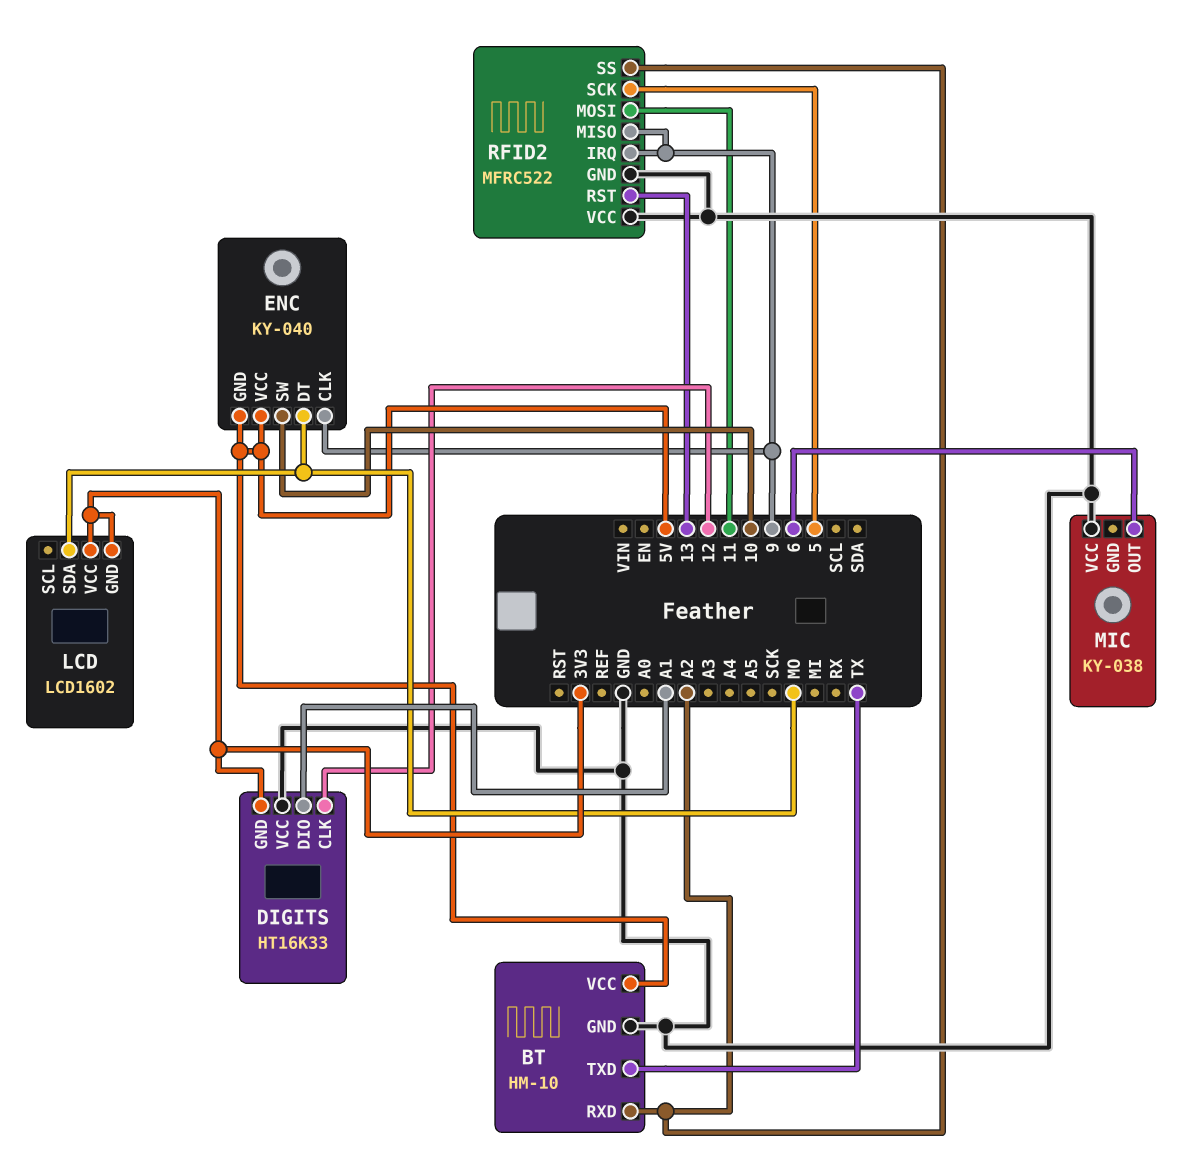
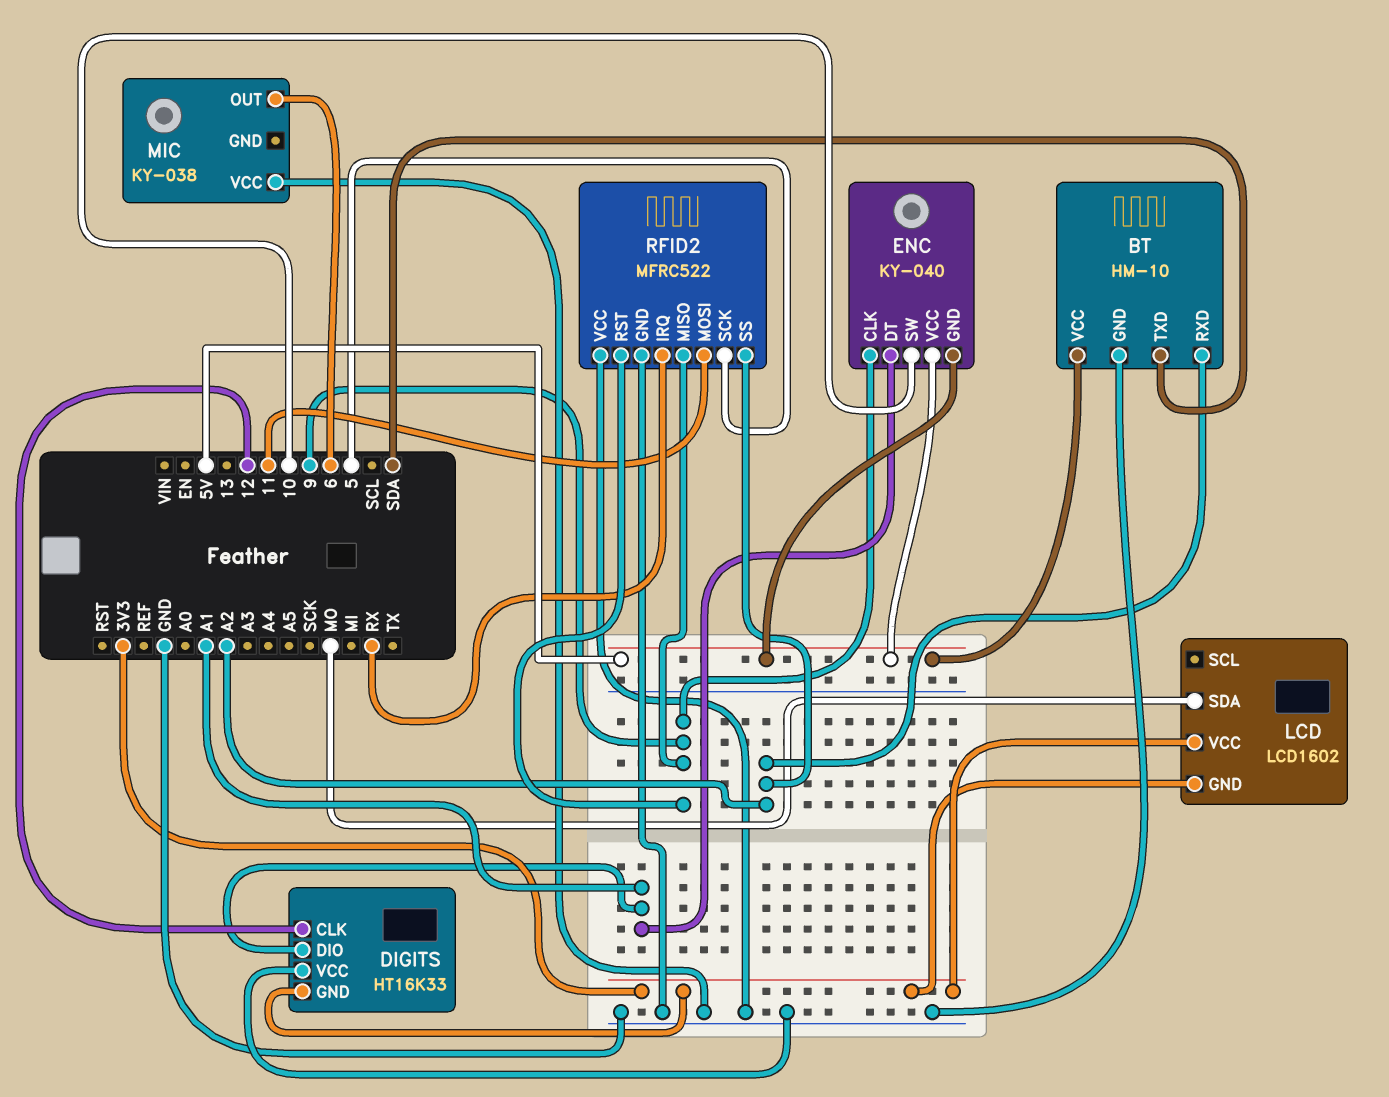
BT pin TXD: TX -> SDA
ENC pin DT: MO -> A1
RFID2 pin IRQ: 9 -> RX
RFID2 pin RST: 13 -> 9

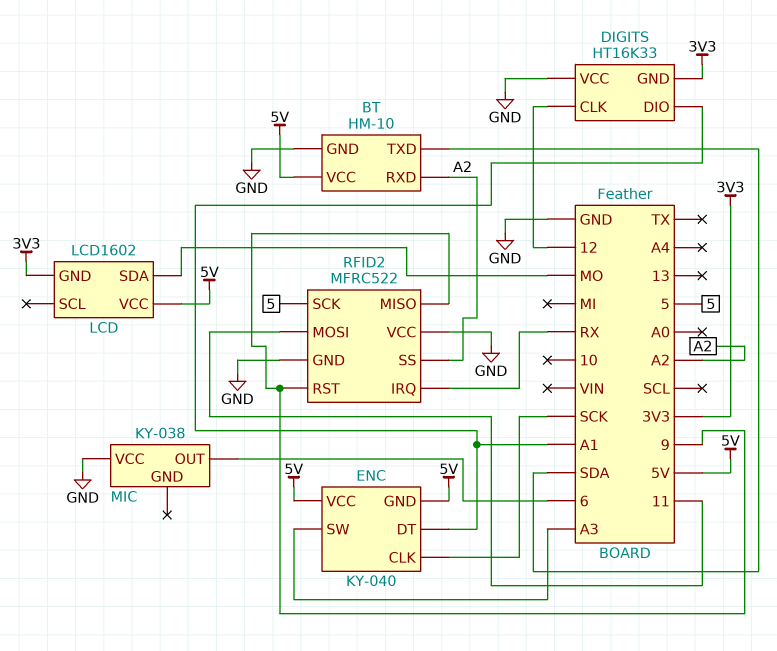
ENC pin CLK: 9 -> SCK
ENC pin SW: 10 -> A3
LCD pin VCC: 3V3 -> 5V

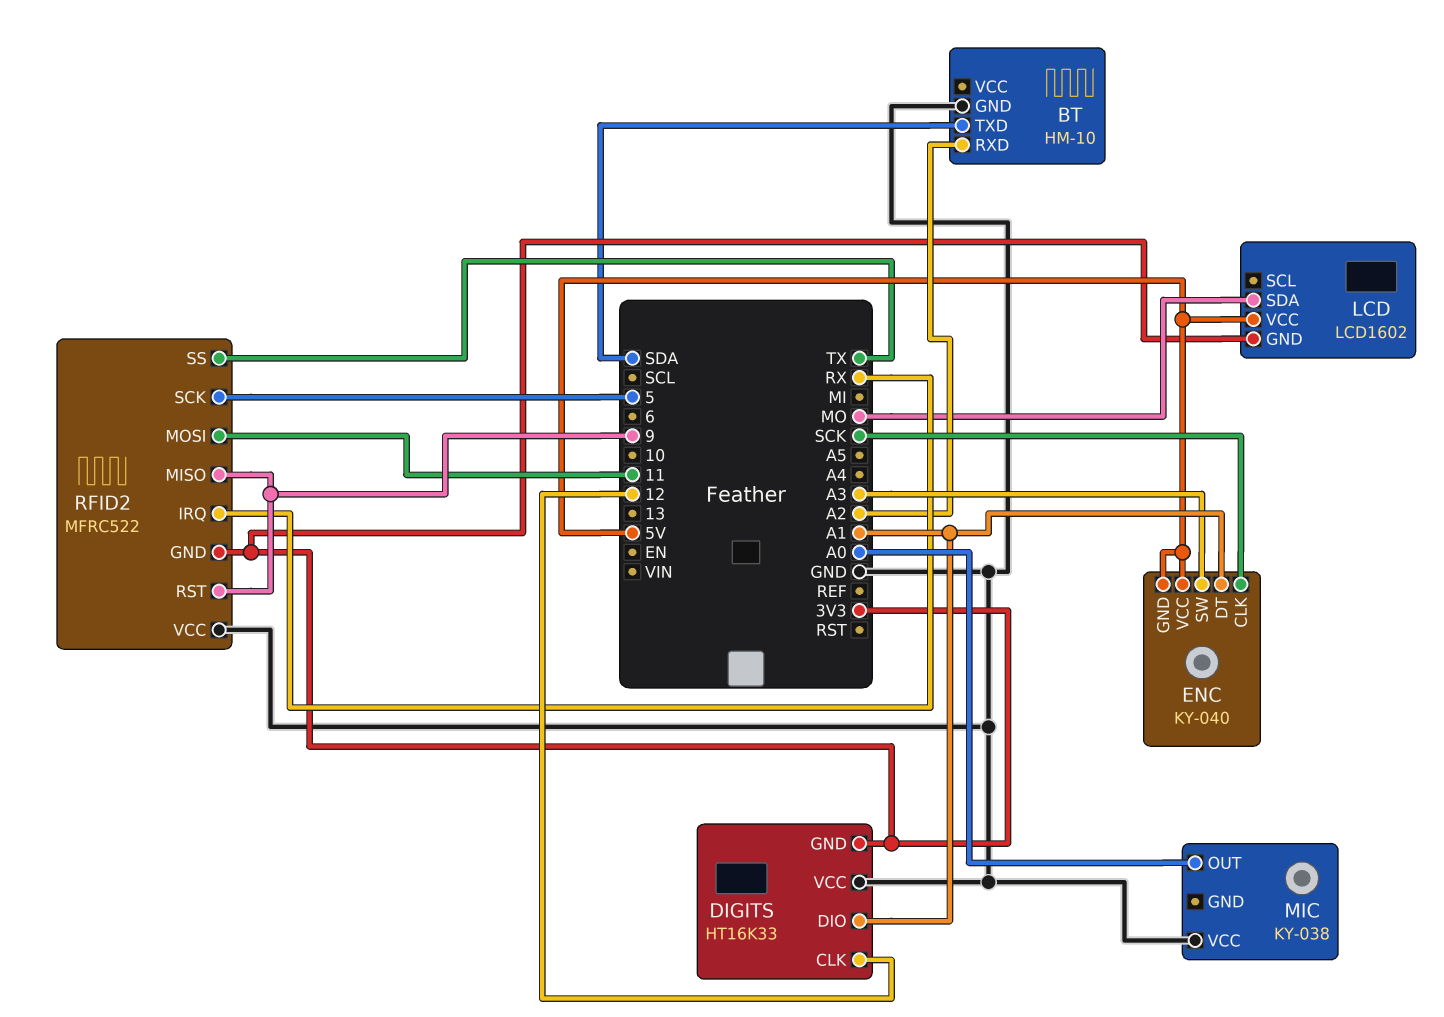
BT pin VCC: 5V -> none
MIC pin OUT: 6 -> A0
RFID2 pin GND: GND -> 3V3
RFID2 pin SS: A2 -> TX

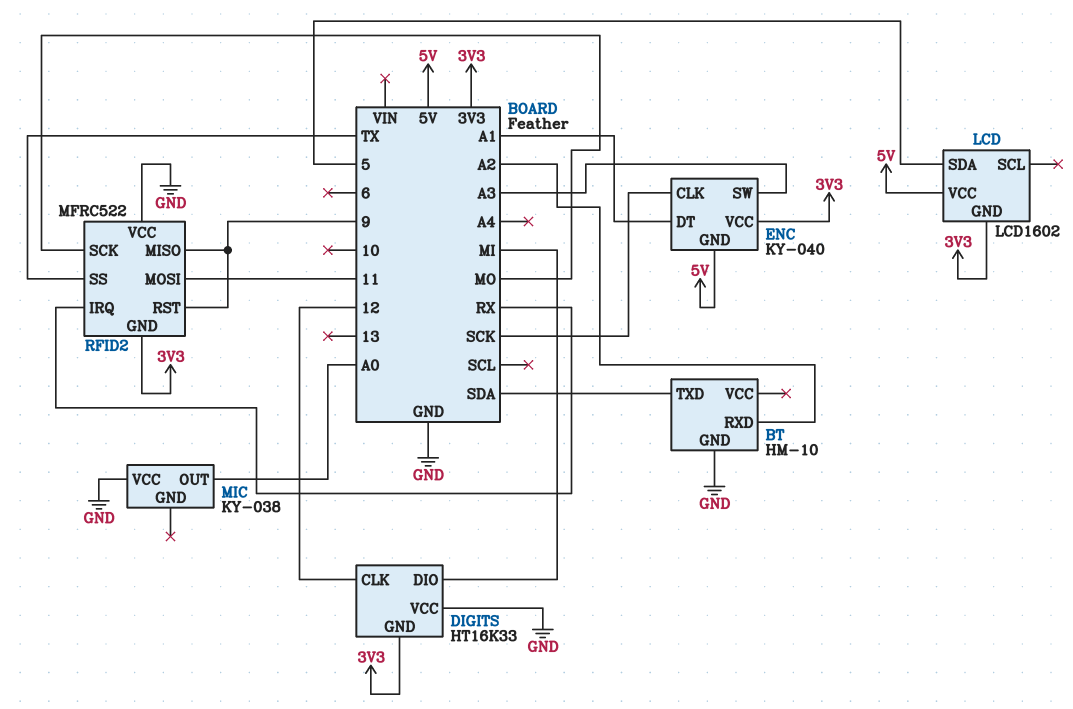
DIGITS pin DIO: A1 -> MI
ENC pin VCC: 5V -> 3V3
LCD pin SDA: MO -> 5
RFID2 pin SCK: 5 -> MO

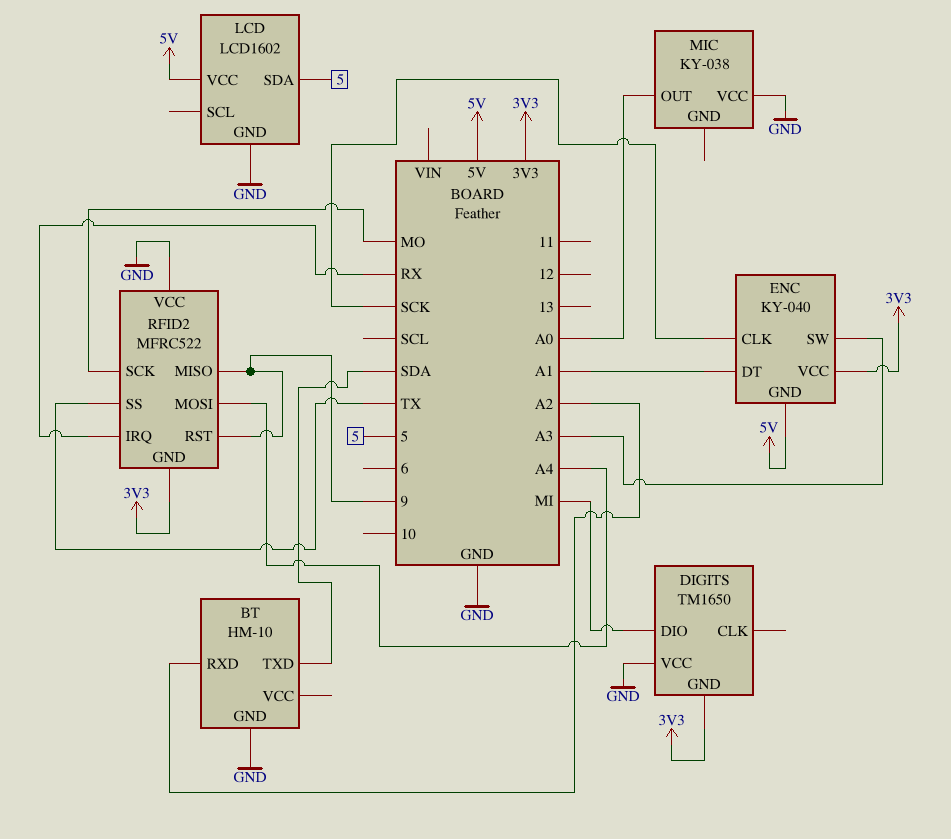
DIGITS: HT16K33 -> TM1650
DIGITS pin CLK: 12 -> none
LCD pin GND: 3V3 -> GND
RFID2 pin MOSI: 11 -> A4

